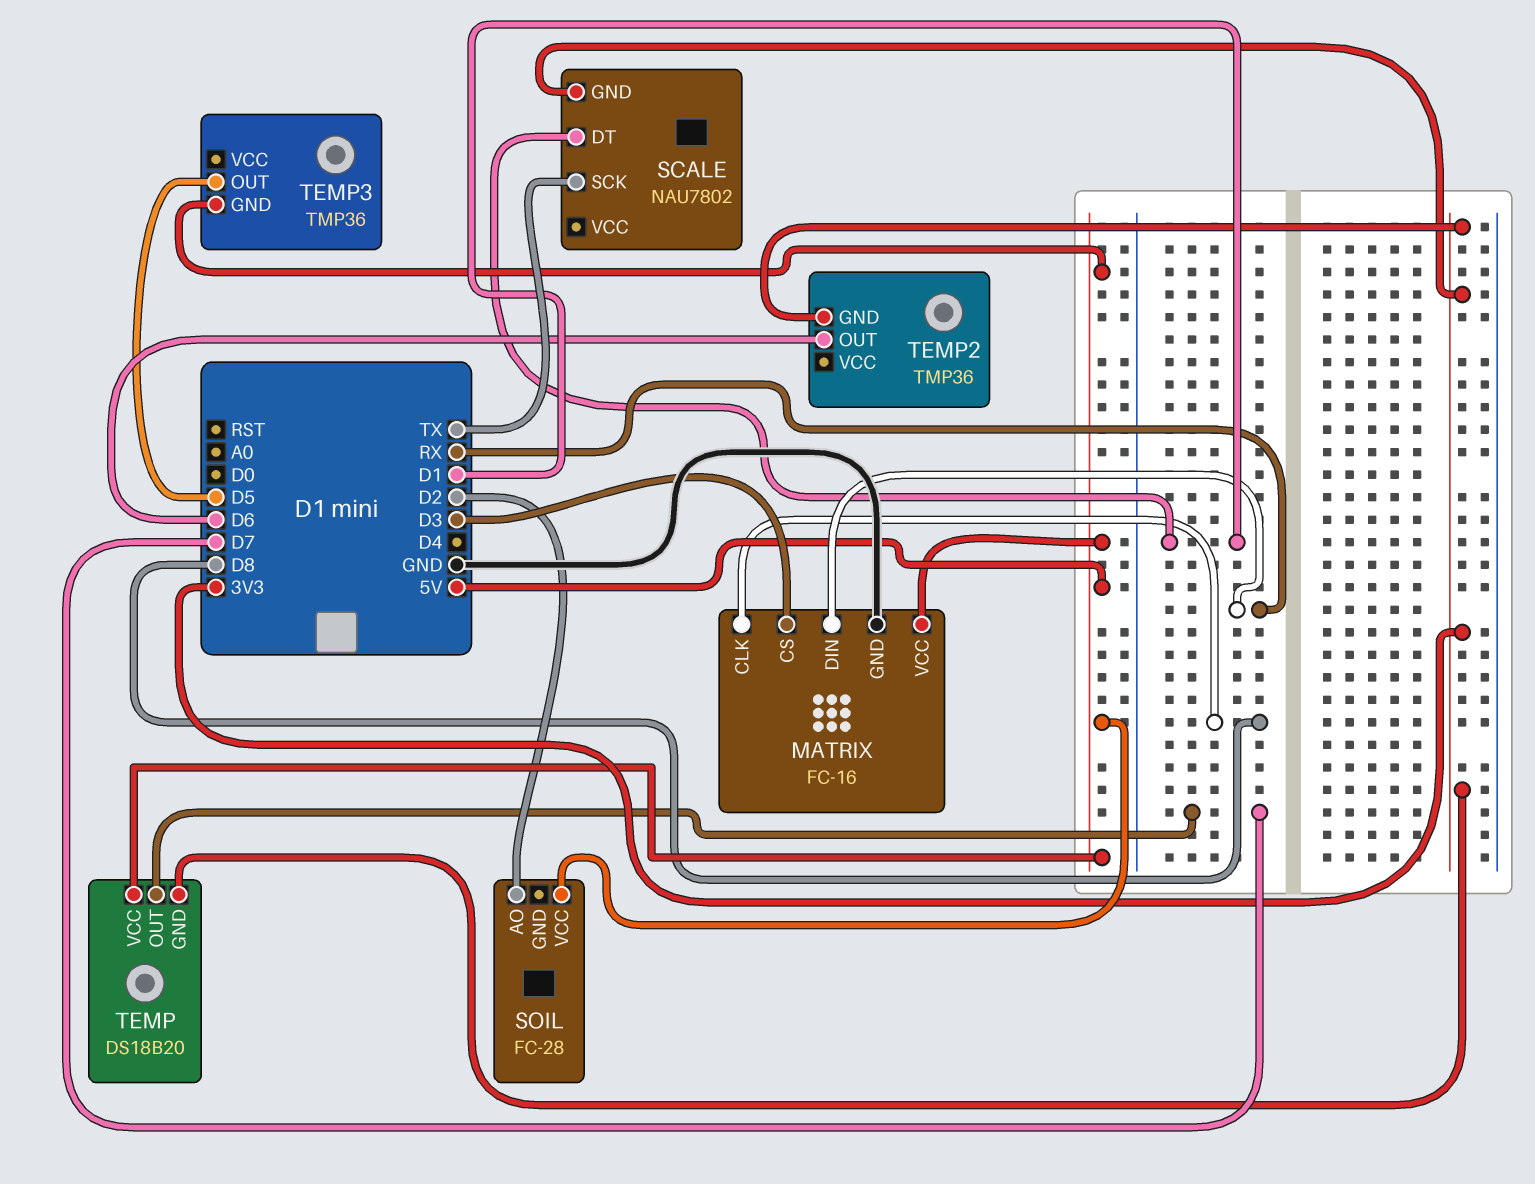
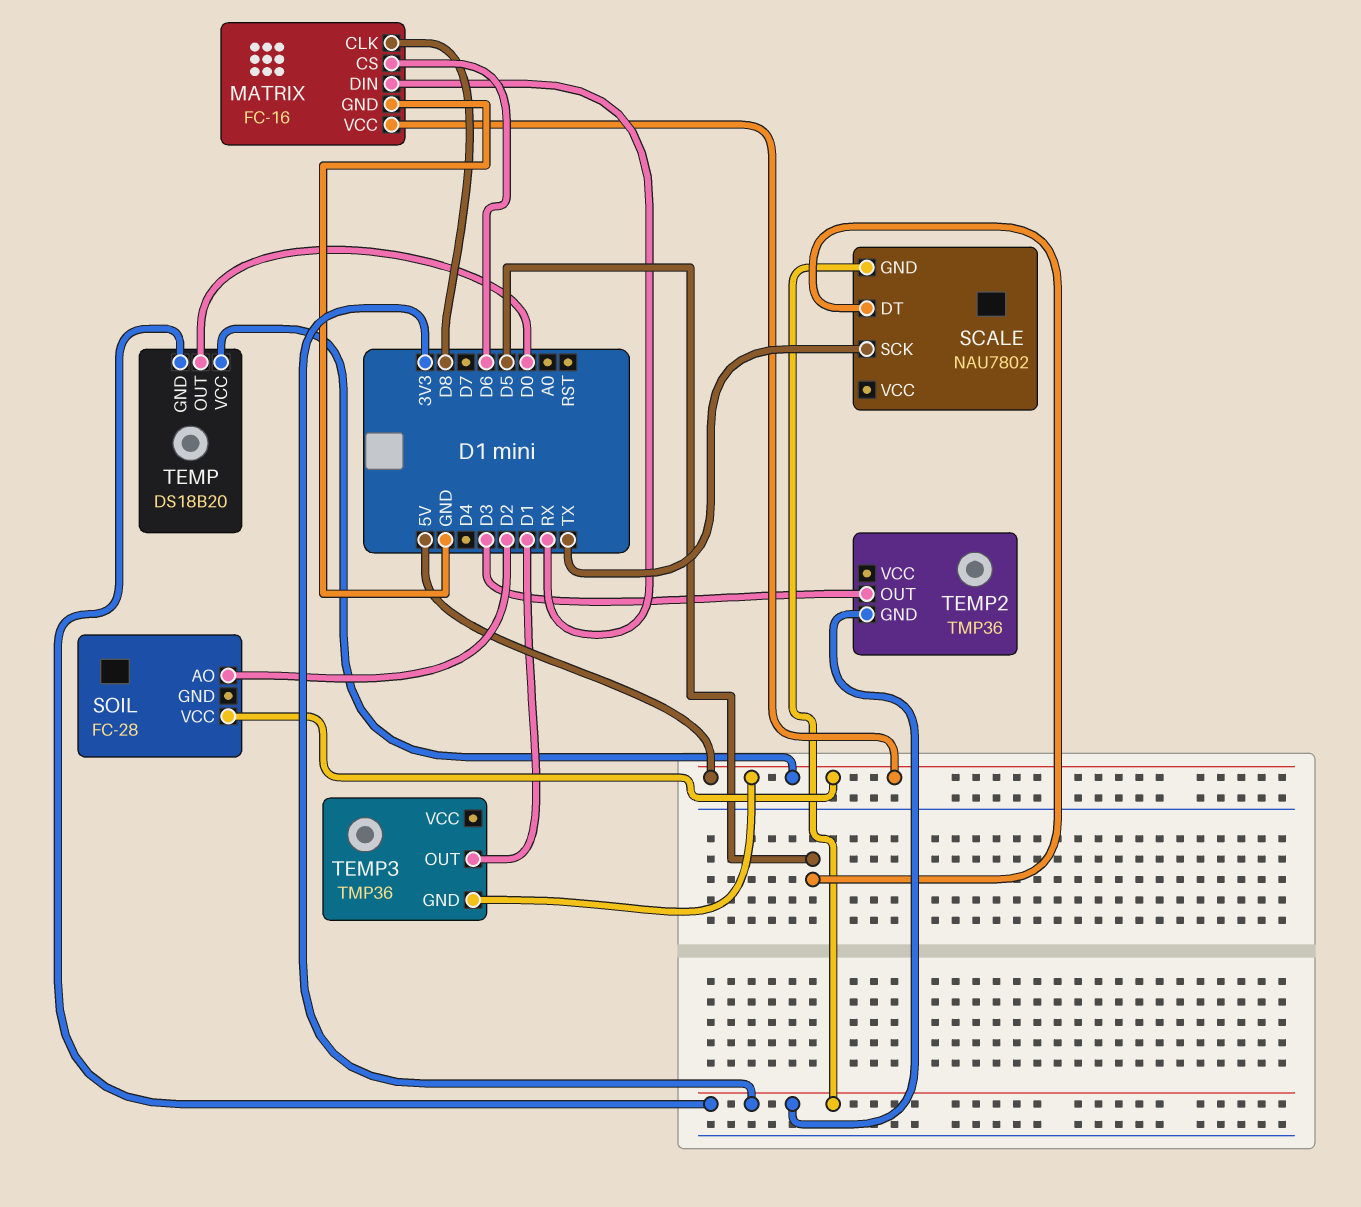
MATRIX pin CS: D3 -> D6
SCALE pin DT: D1 -> D5
TEMP pin OUT: D7 -> D0
TEMP2 pin OUT: D6 -> D3
TEMP3 pin OUT: D5 -> D1

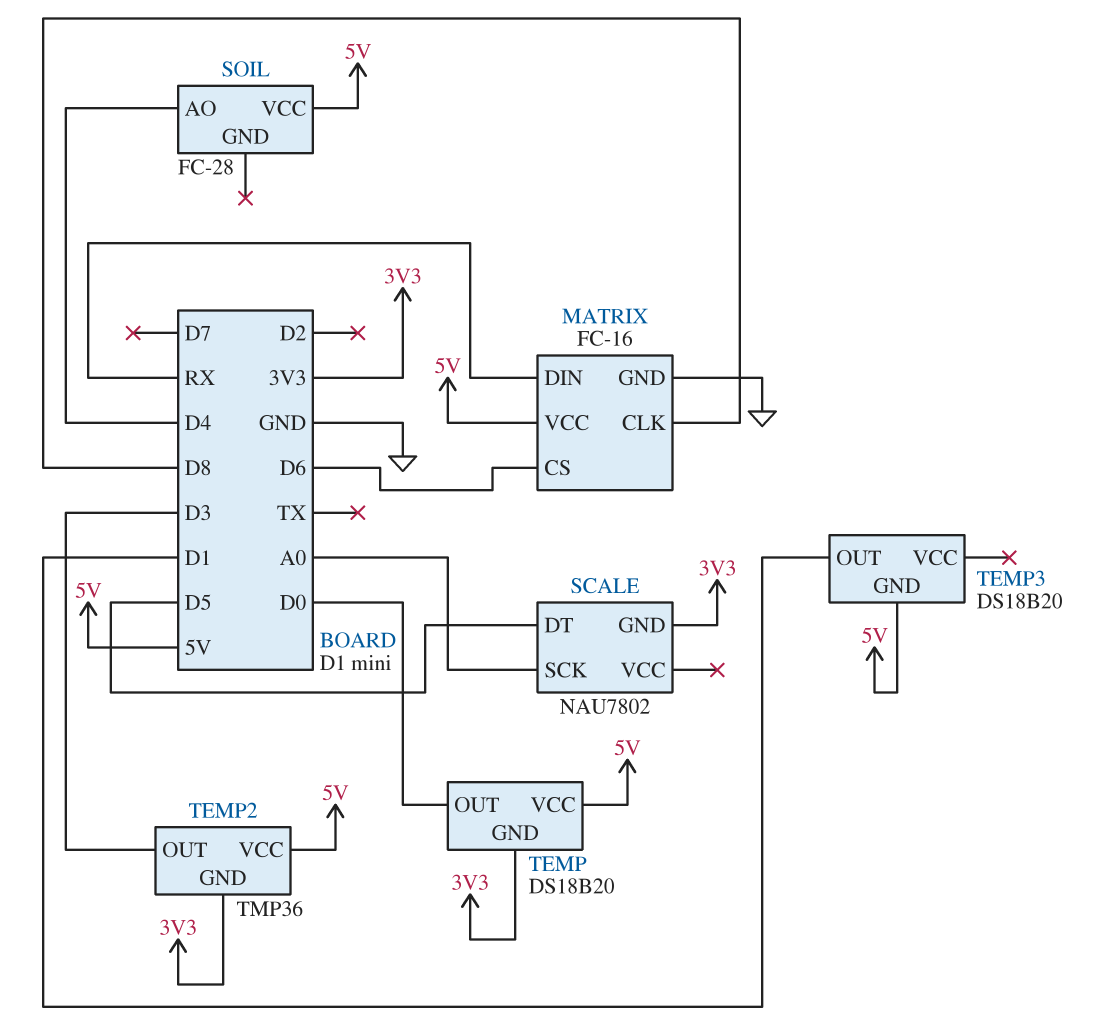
SCALE pin SCK: TX -> A0
SOIL pin AO: D2 -> D4
TEMP2 pin VCC: none -> 5V
TEMP3: TMP36 -> DS18B20

